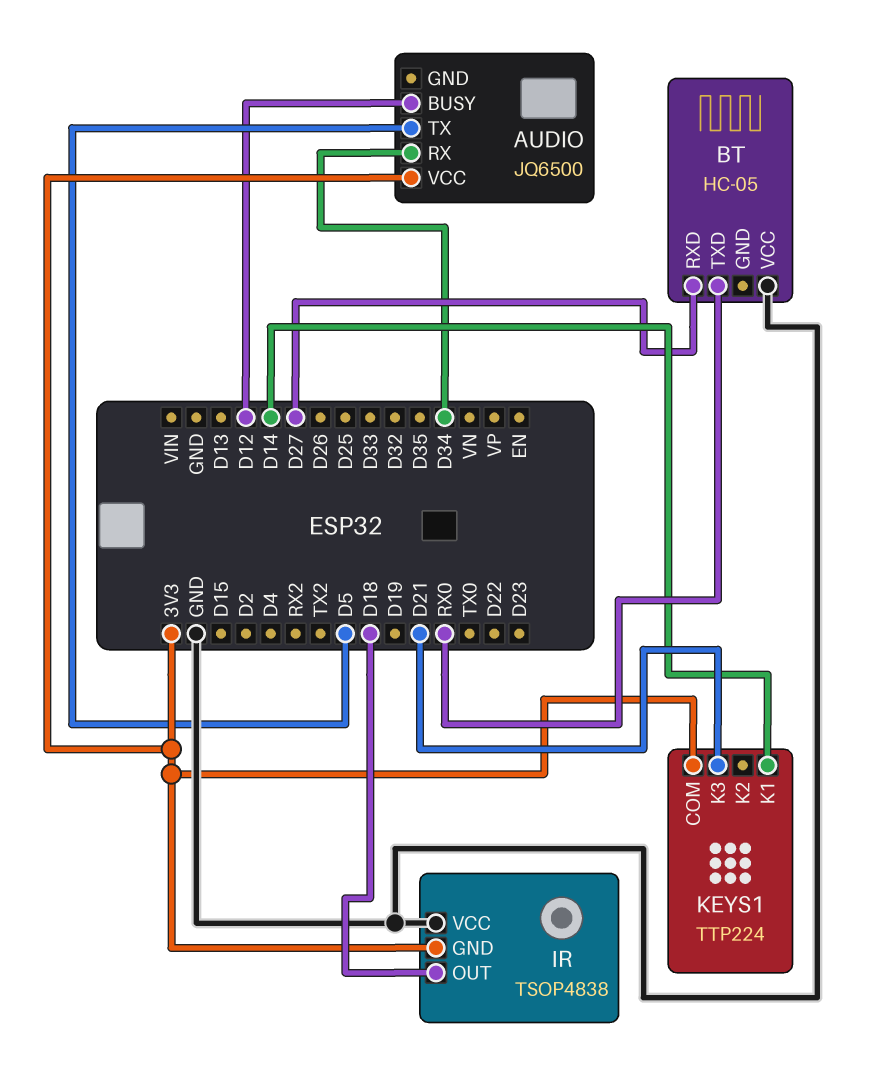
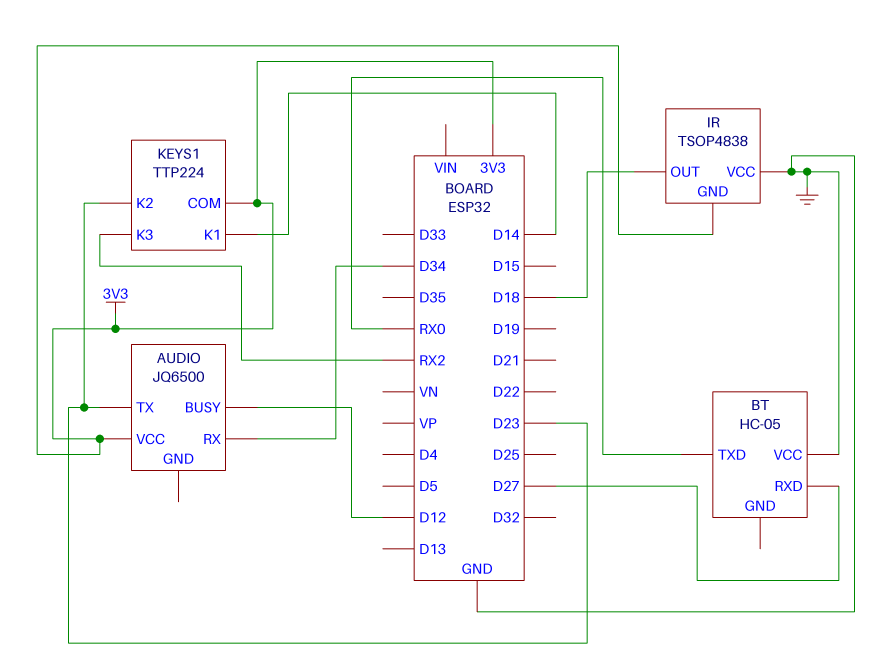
AUDIO pin TX: D5 -> D23
KEYS1 pin K2: none -> D23
KEYS1 pin K3: D21 -> RX2

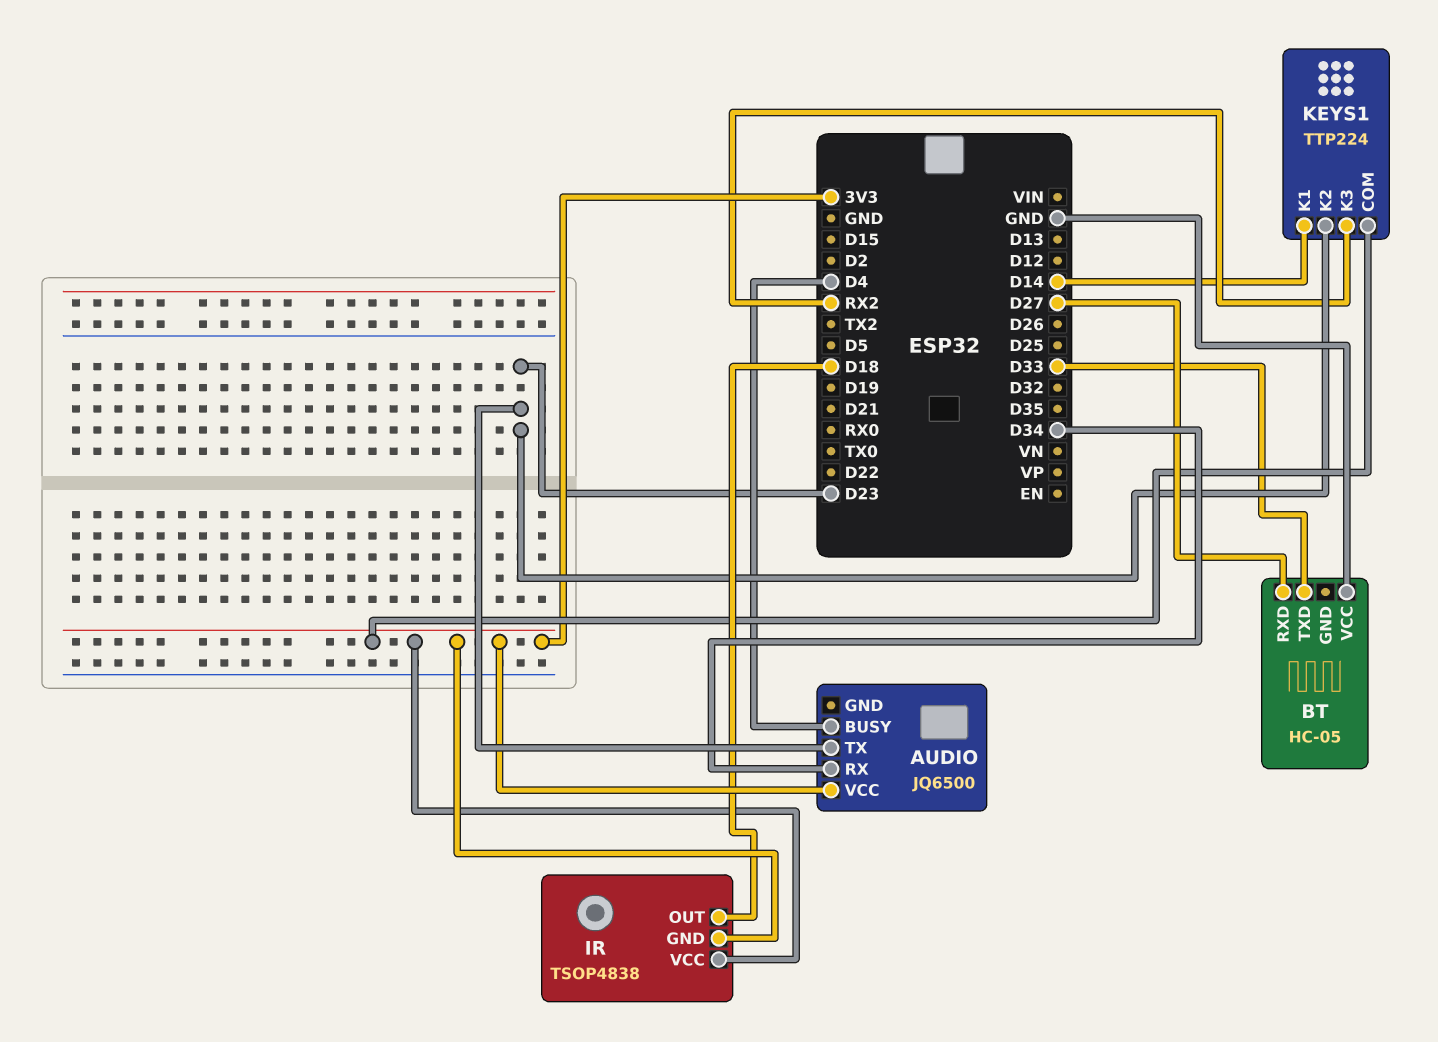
AUDIO pin BUSY: D12 -> D4
BT pin TXD: RX0 -> D33
IR pin VCC: GND -> 3V3

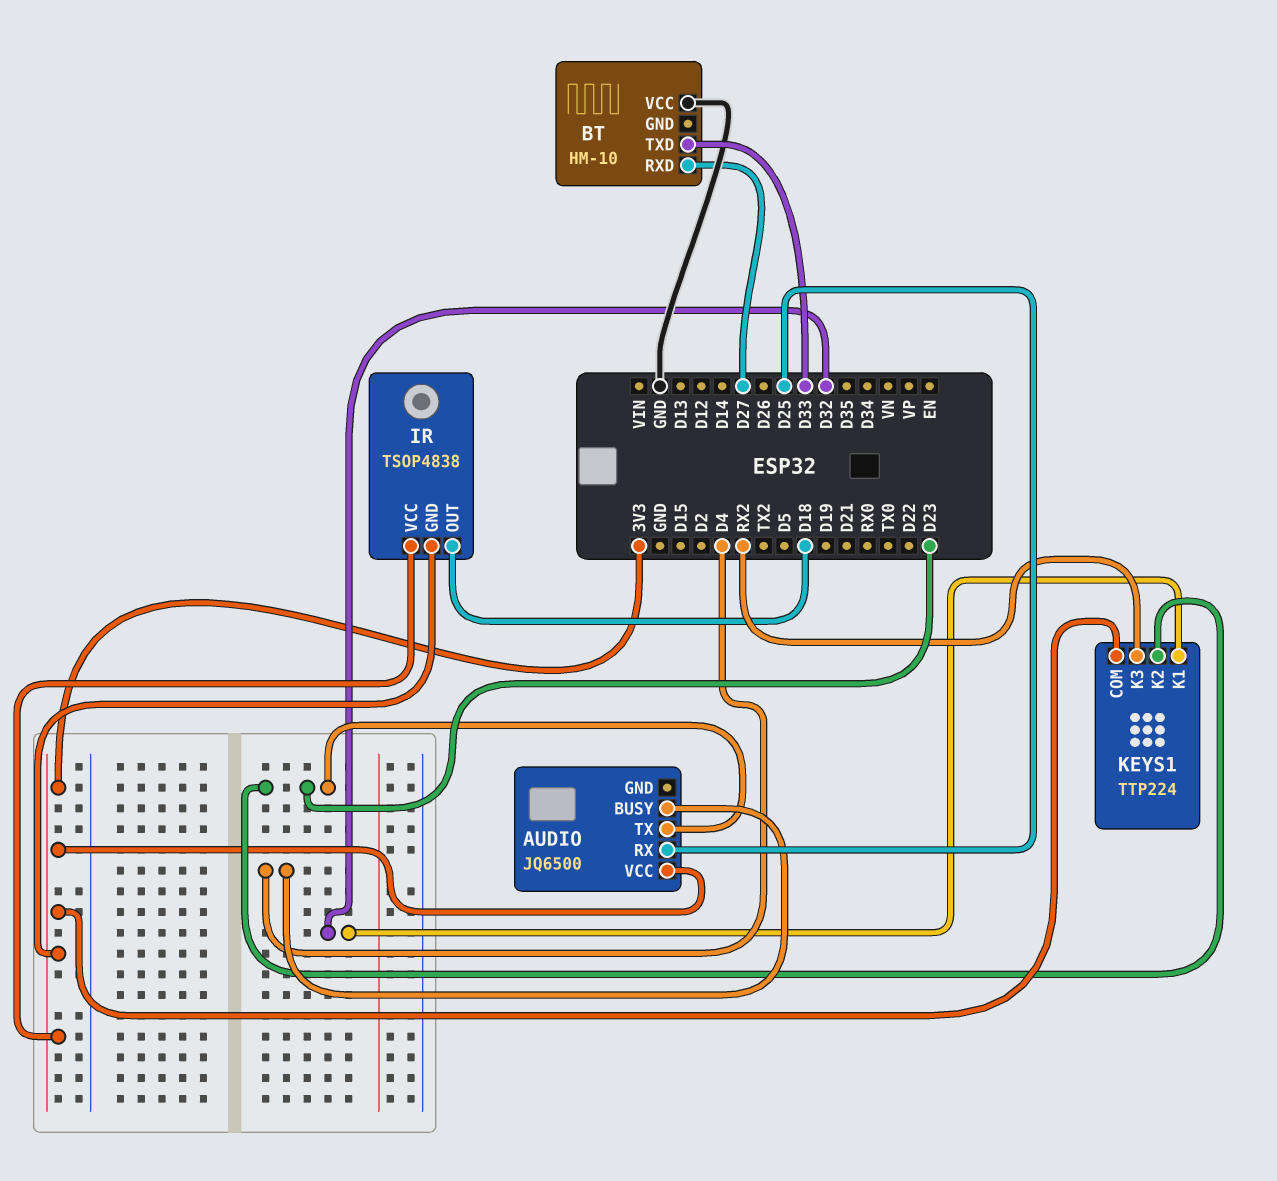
AUDIO pin RX: D34 -> D25
BT: HC-05 -> HM-10
KEYS1 pin K1: D14 -> D32

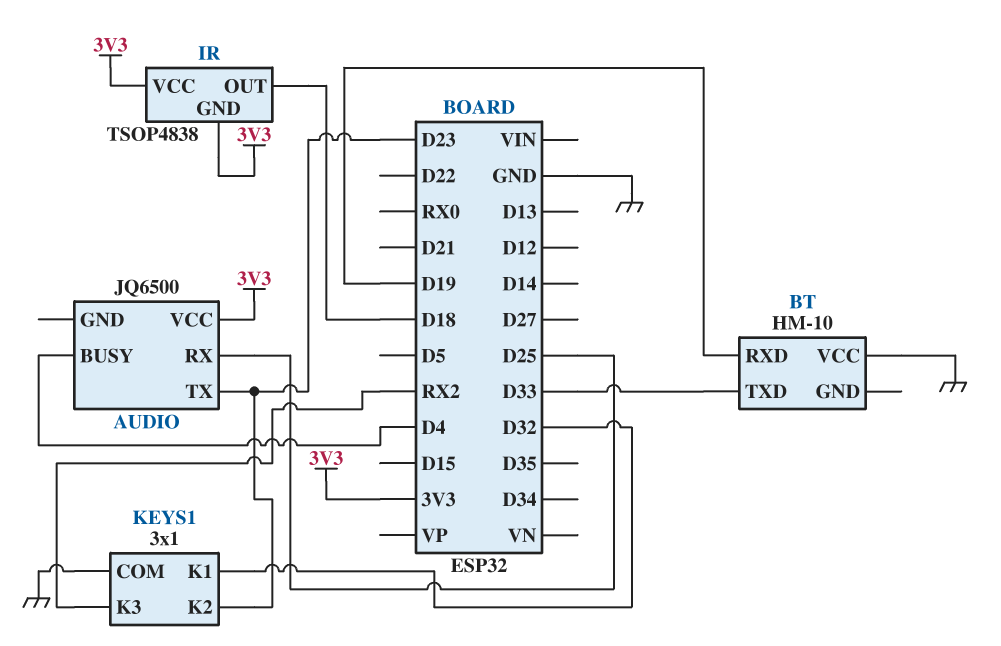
BT pin RXD: D27 -> D19
KEYS1: TTP224 -> 3x1
KEYS1 pin COM: 3V3 -> GND

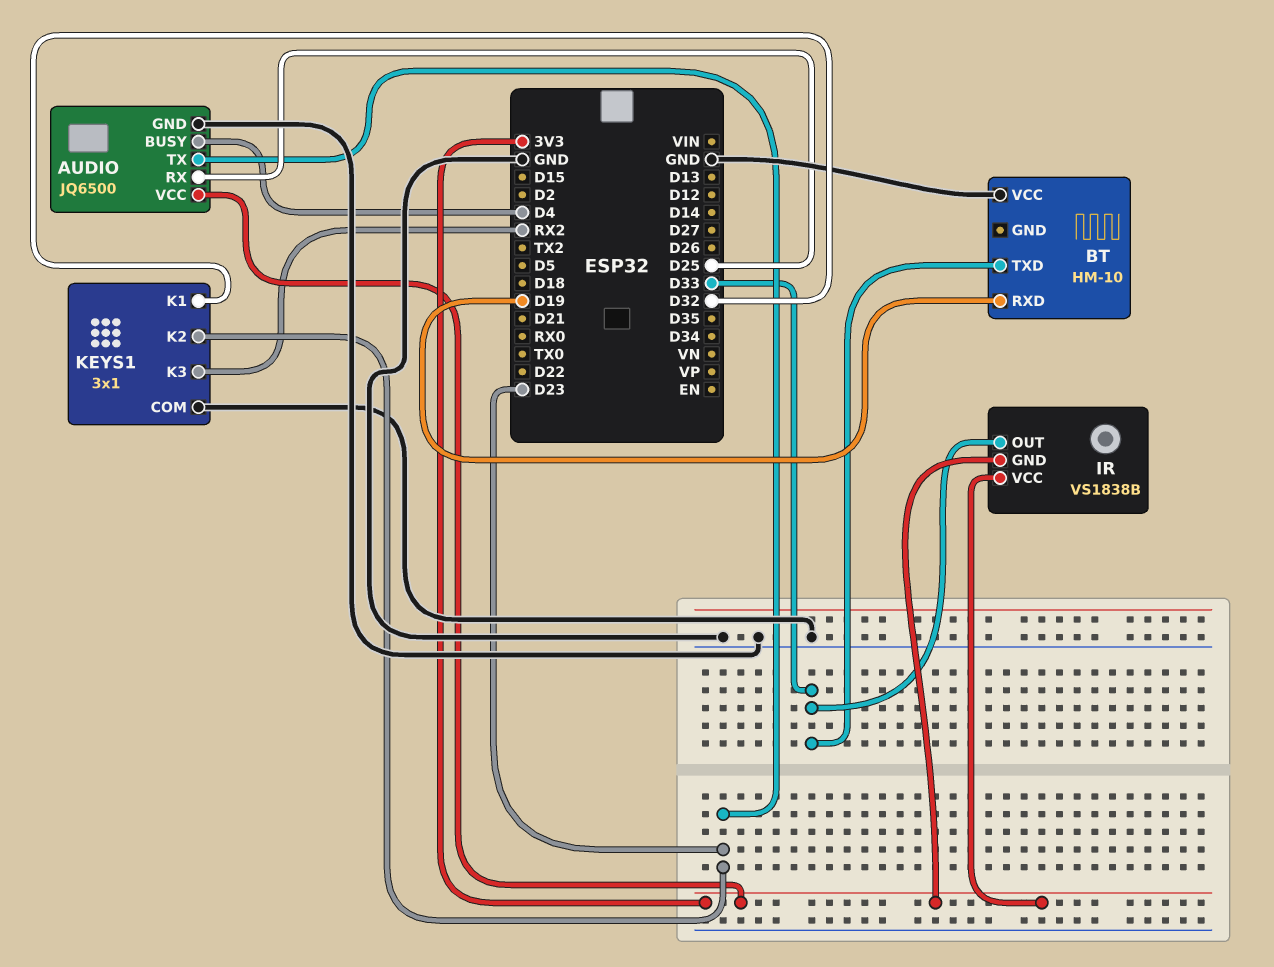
AUDIO pin GND: none -> GND
IR: TSOP4838 -> VS1838B
IR pin OUT: D18 -> D33

